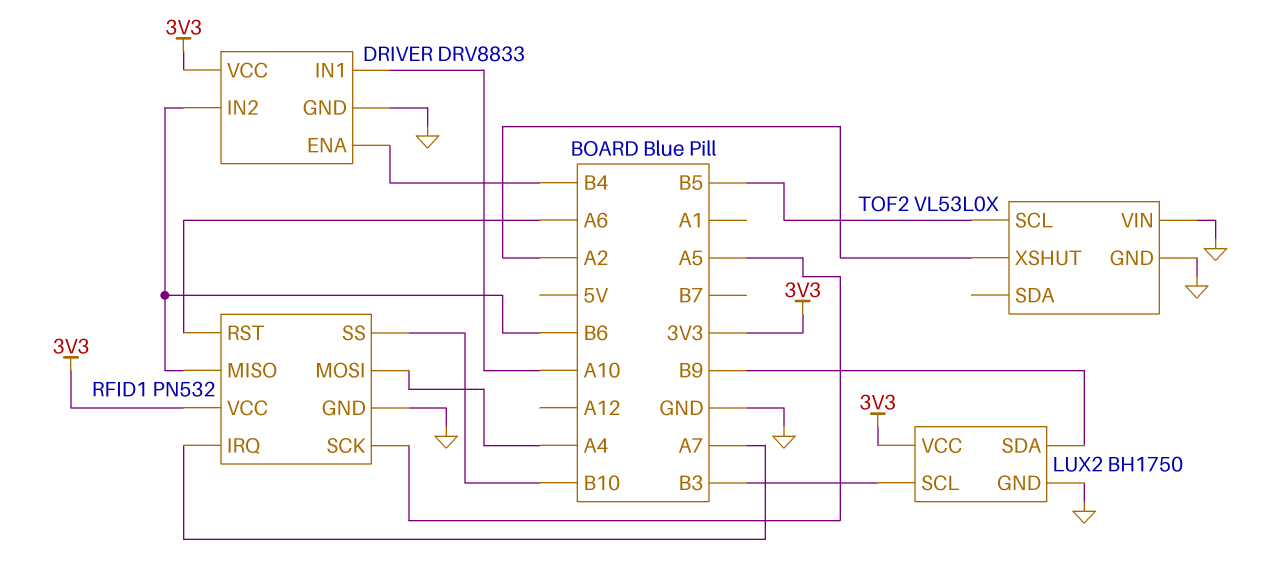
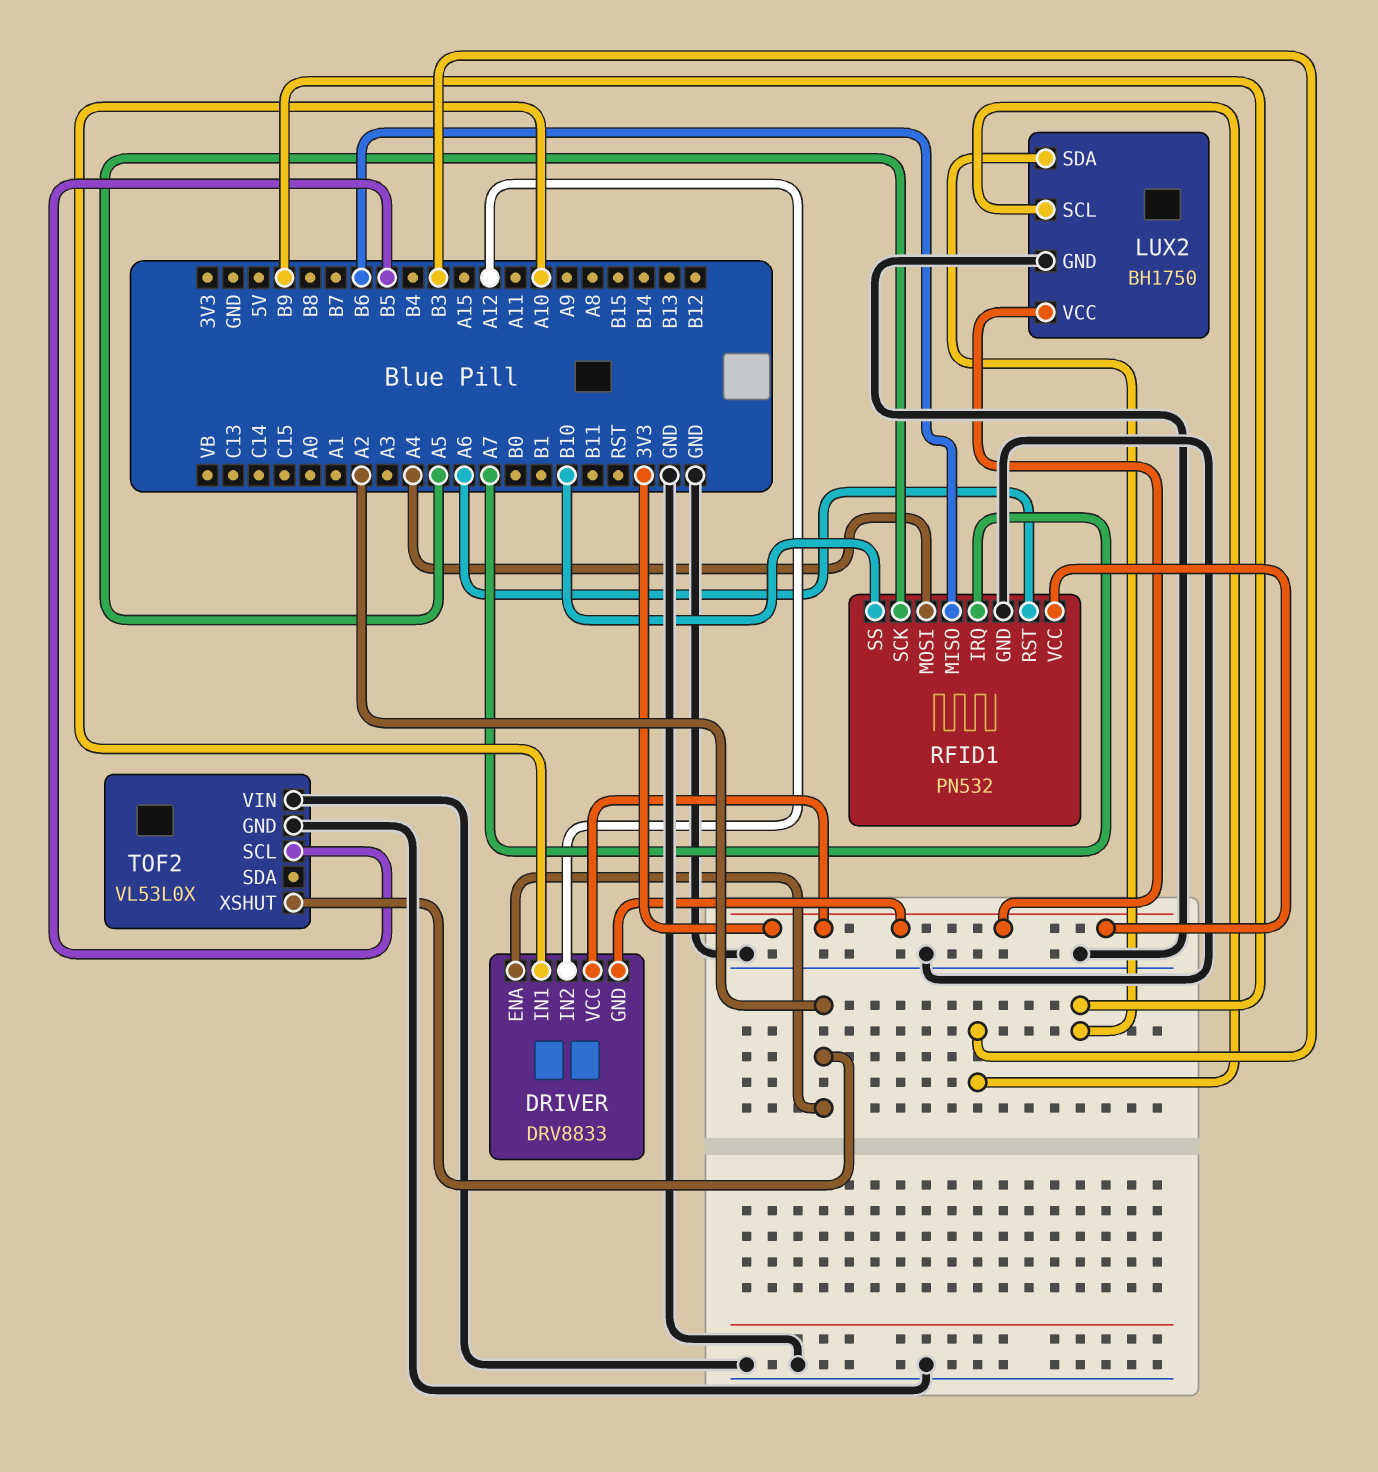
DRIVER pin ENA: B4 -> A2
DRIVER pin GND: GND -> 3V3
DRIVER pin IN2: B6 -> A12

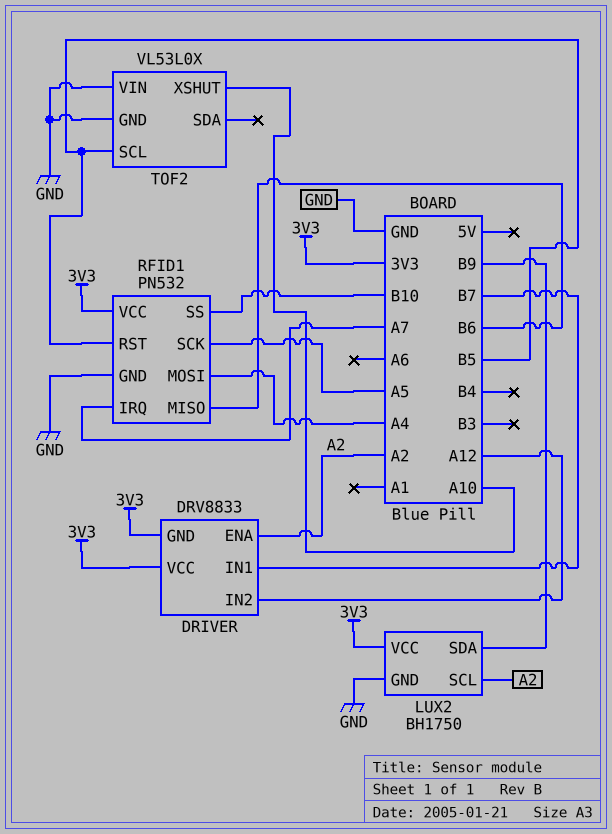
DRIVER pin IN1: A10 -> B7
LUX2 pin SCL: B3 -> A2
RFID1 pin RST: A6 -> B5
TOF2 pin XSHUT: A2 -> A10

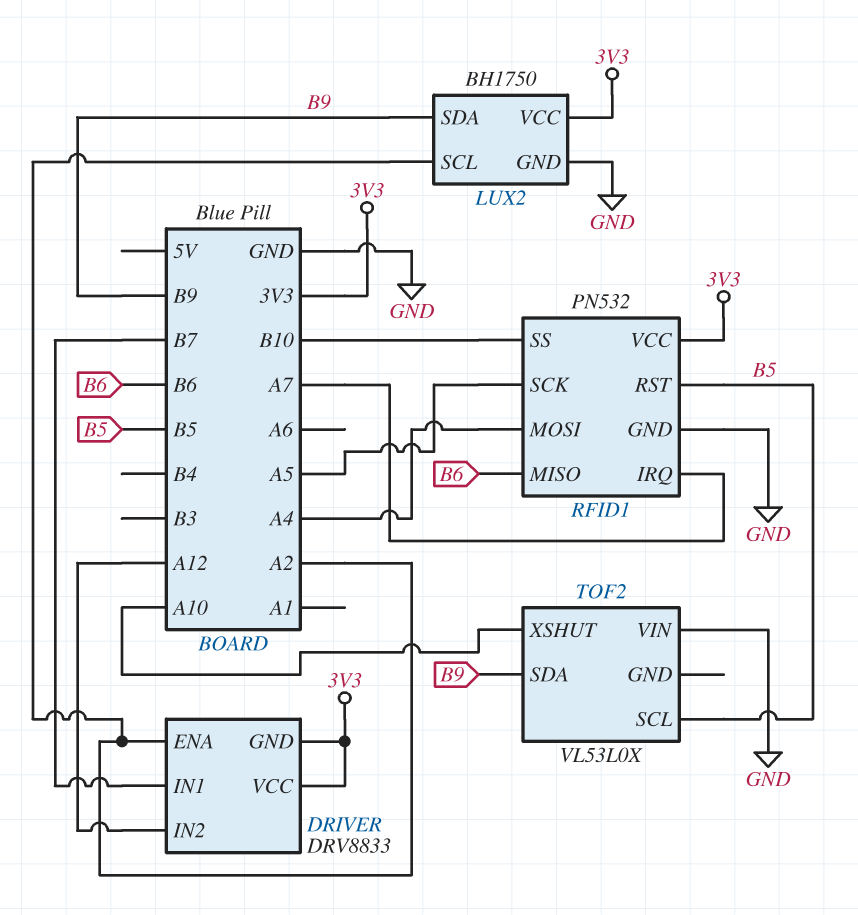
TOF2 pin GND: GND -> none
TOF2 pin SDA: none -> B9

